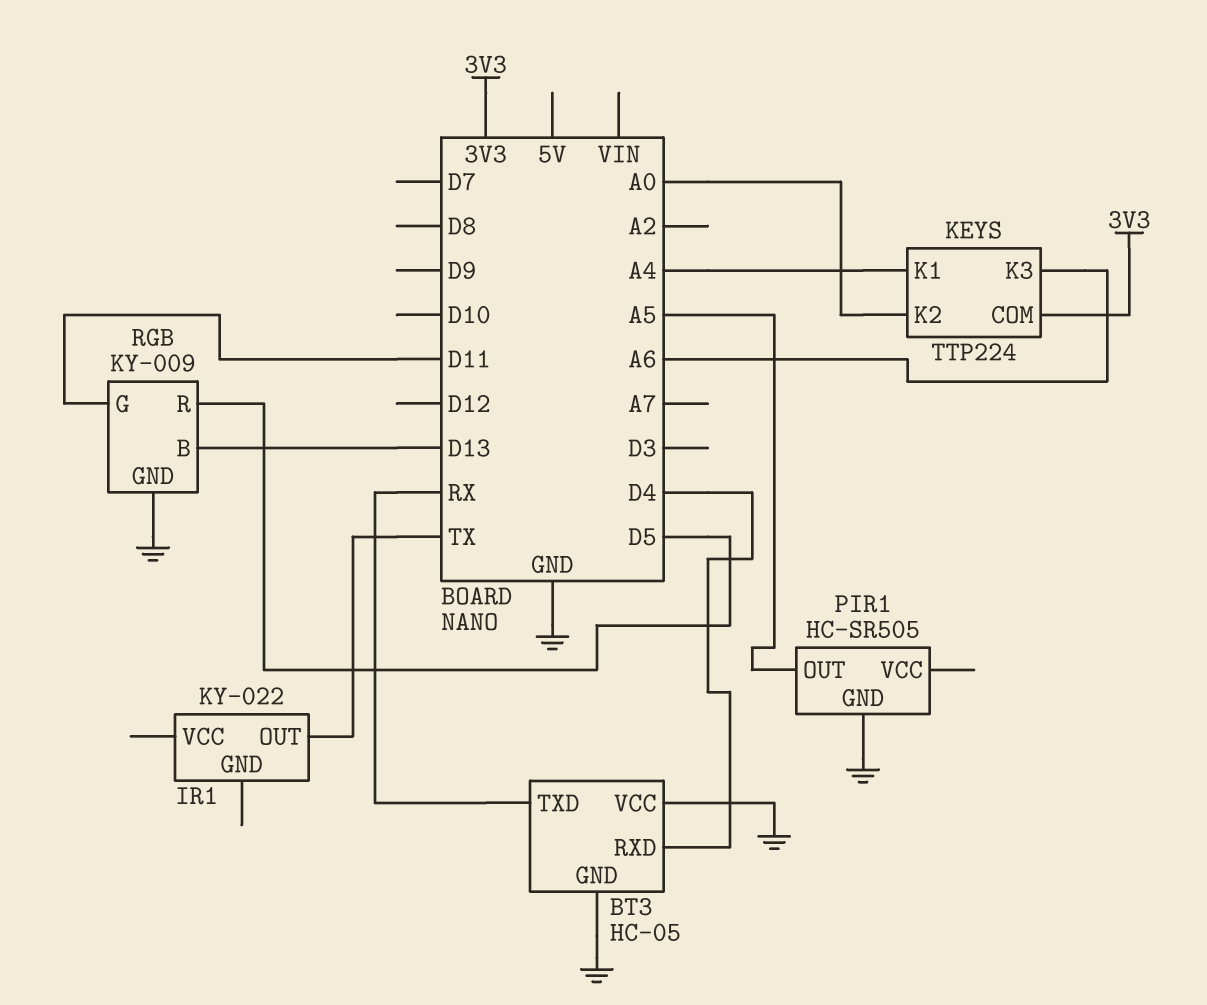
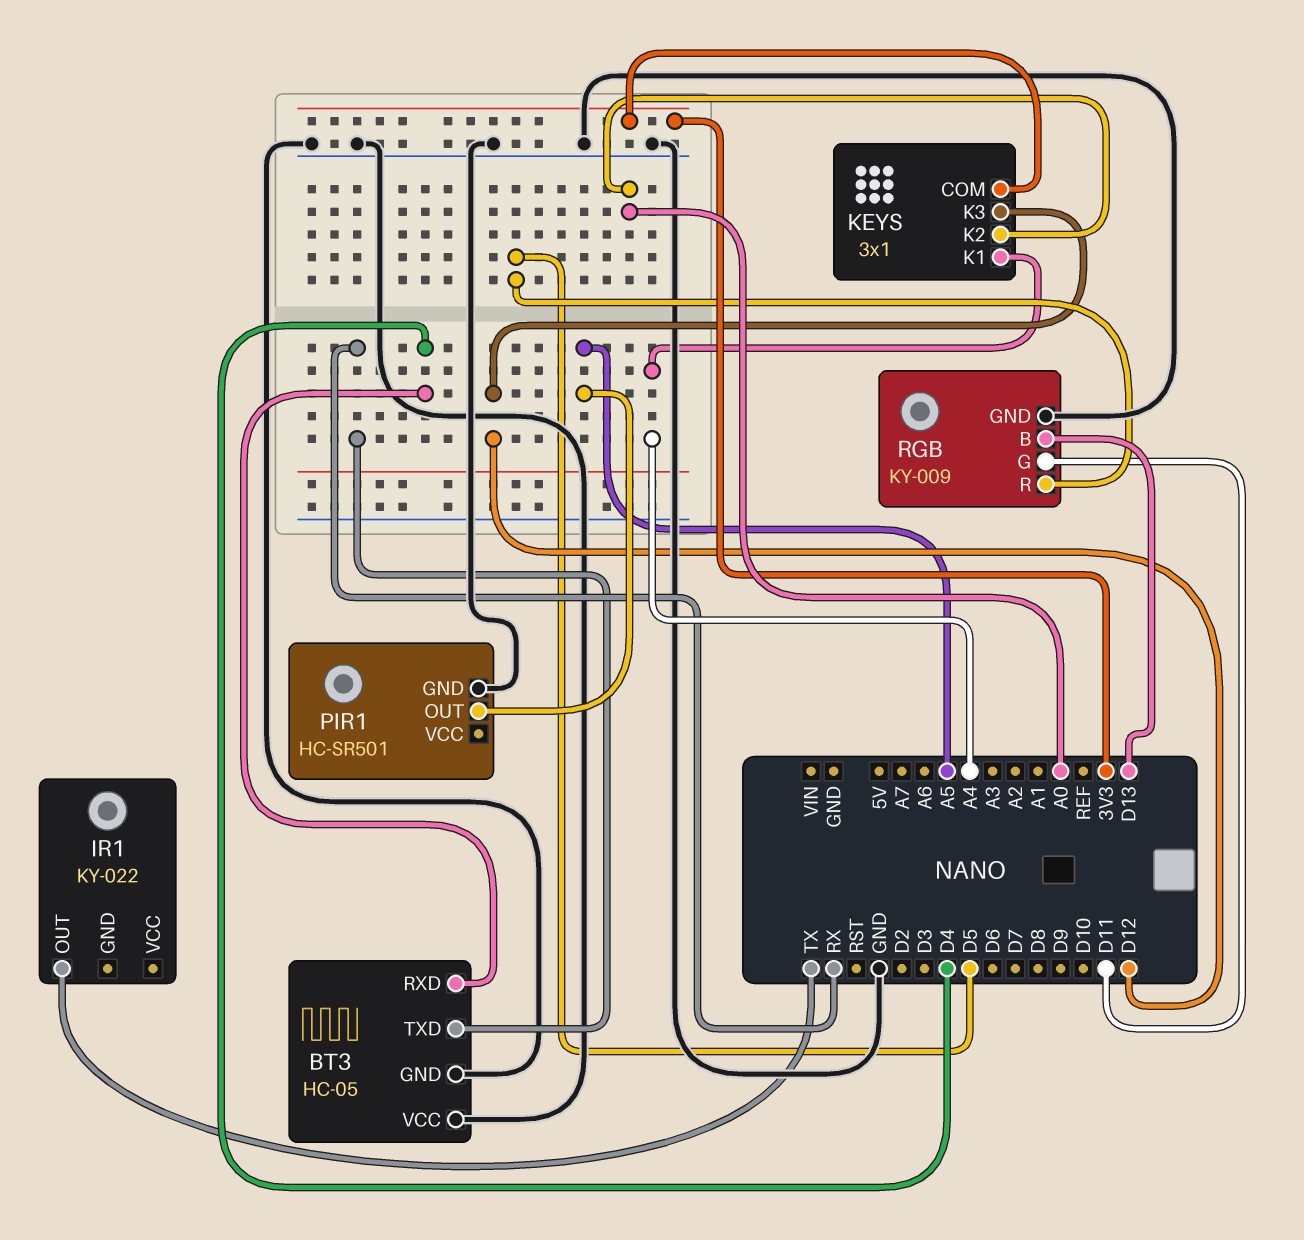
KEYS: TTP224 -> 3x1
KEYS pin K3: A6 -> D12
PIR1: HC-SR505 -> HC-SR501

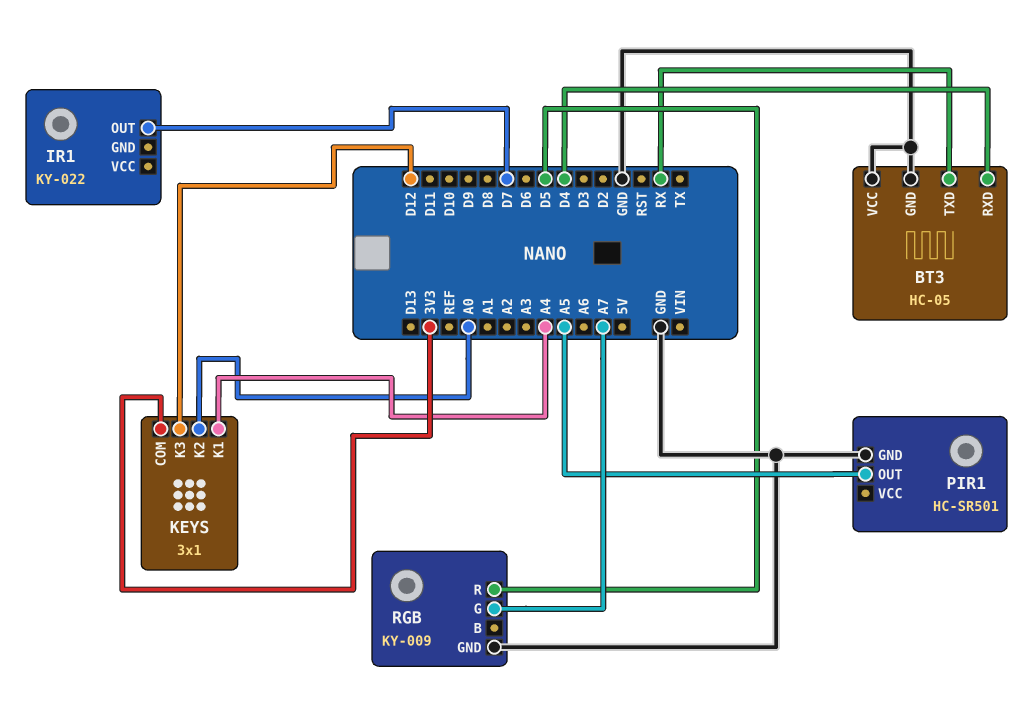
IR1 pin OUT: TX -> D7
RGB pin B: D13 -> none
RGB pin G: D11 -> A7

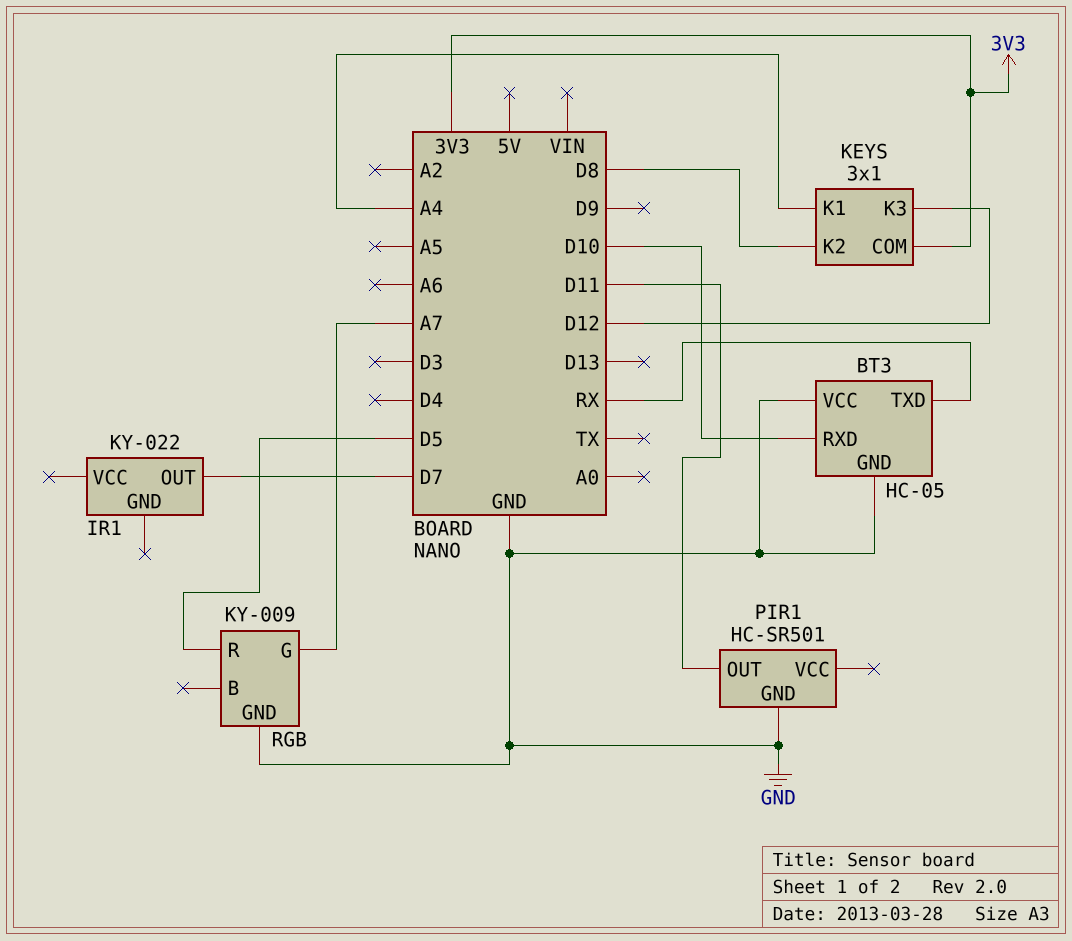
BT3 pin RXD: D4 -> D10
KEYS pin K2: A0 -> D8
PIR1 pin OUT: A5 -> D11

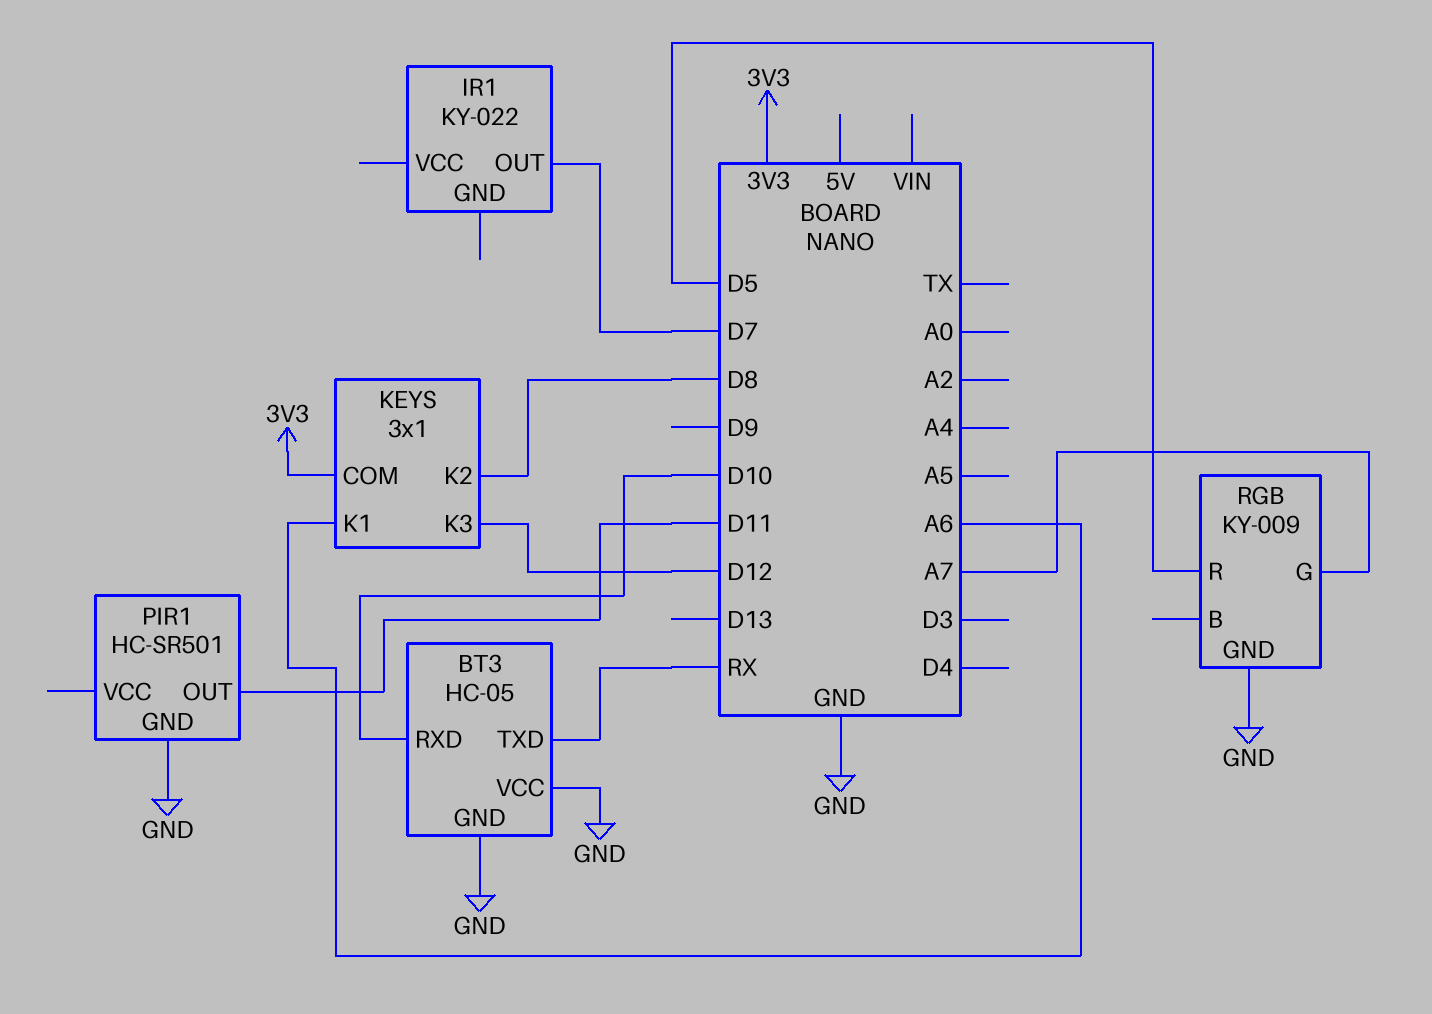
KEYS pin K1: A4 -> A6

